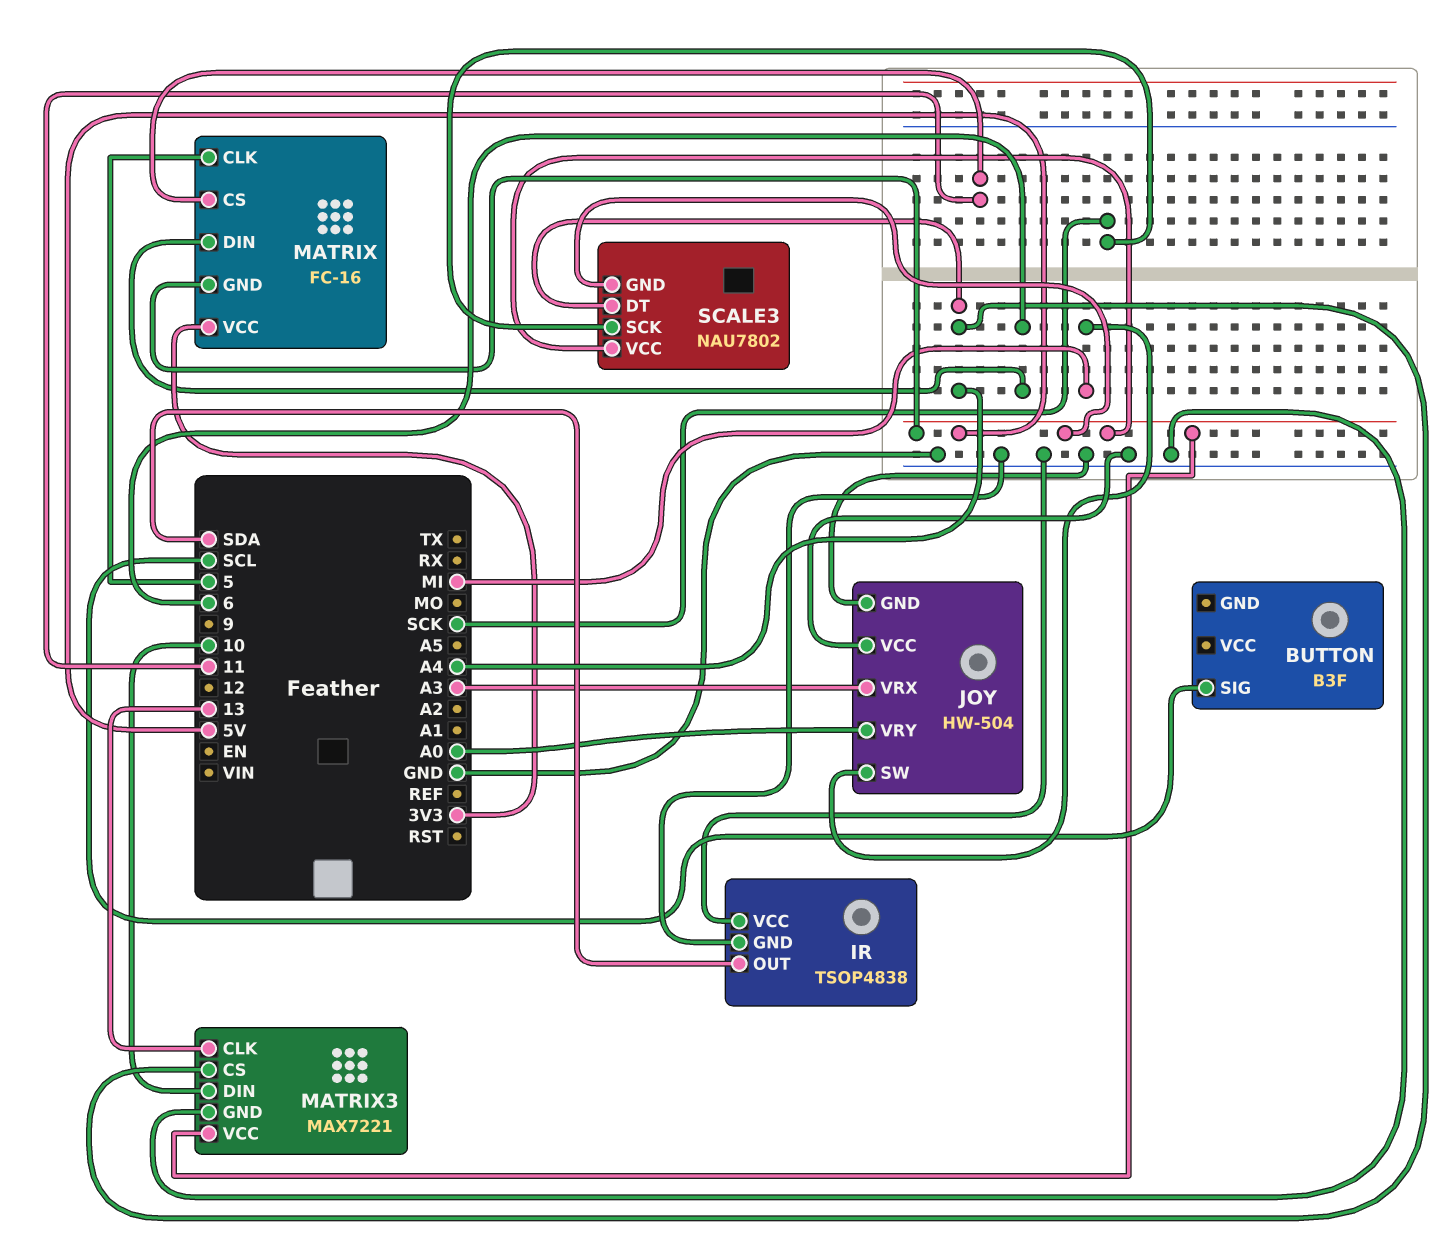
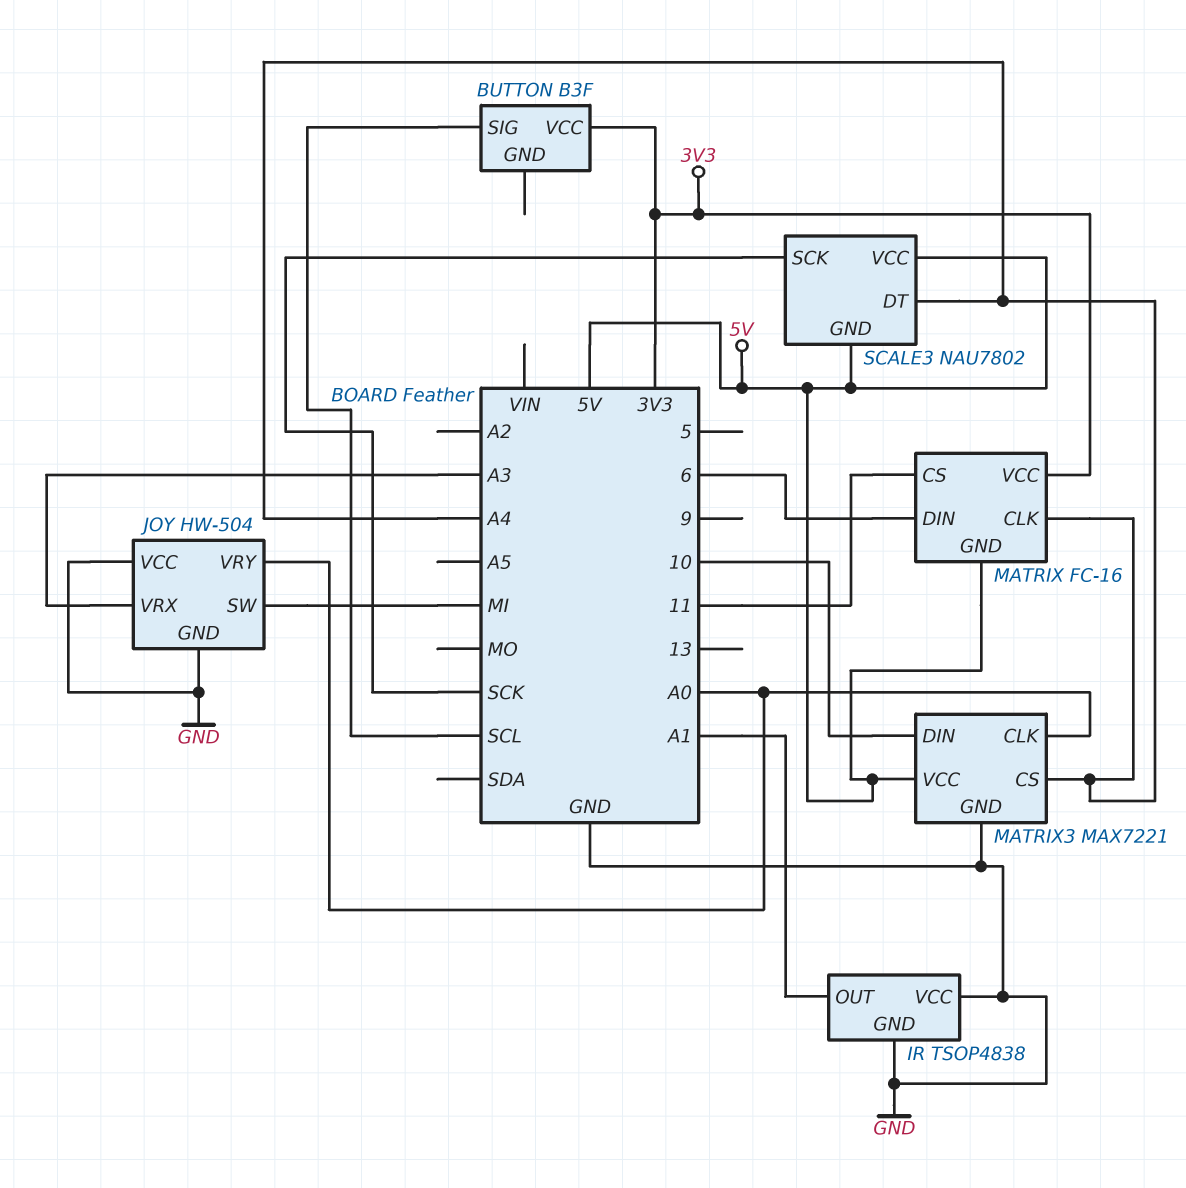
BUTTON pin VCC: none -> 3V3
IR pin OUT: SDA -> A1
MATRIX pin CLK: 5 -> A4
MATRIX3 pin CLK: 13 -> A0

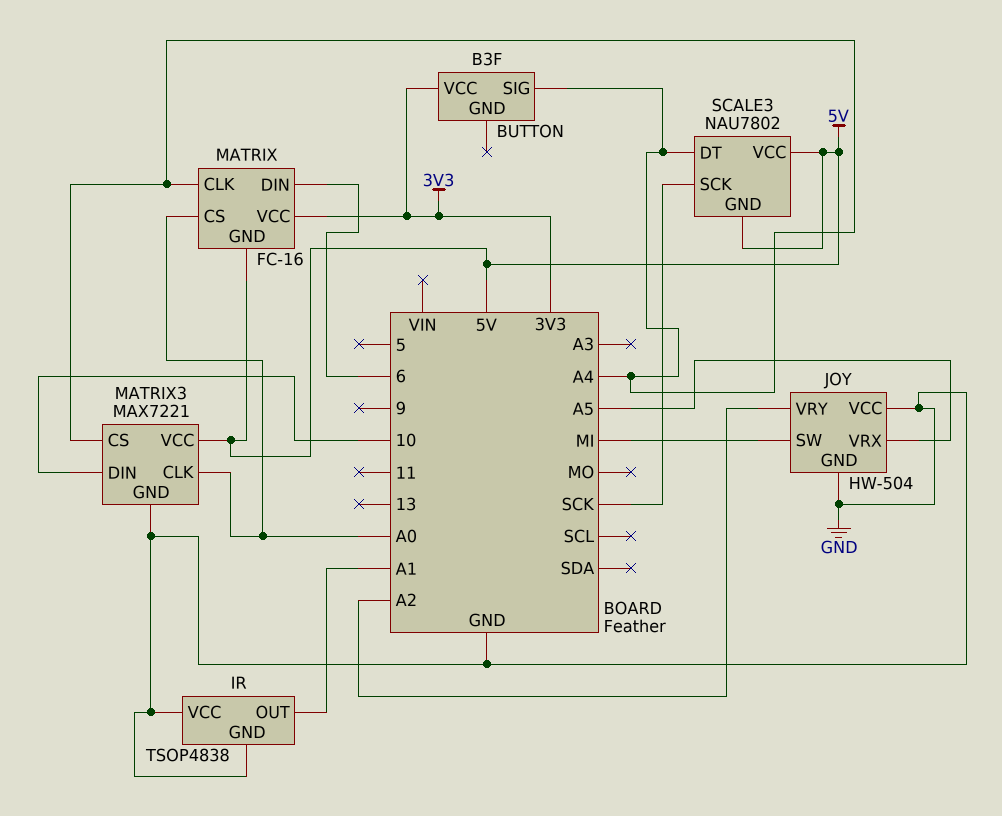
BUTTON pin SIG: SCL -> A4
JOY pin VRX: A3 -> A5
JOY pin VRY: A0 -> A2
MATRIX pin CS: 11 -> A0

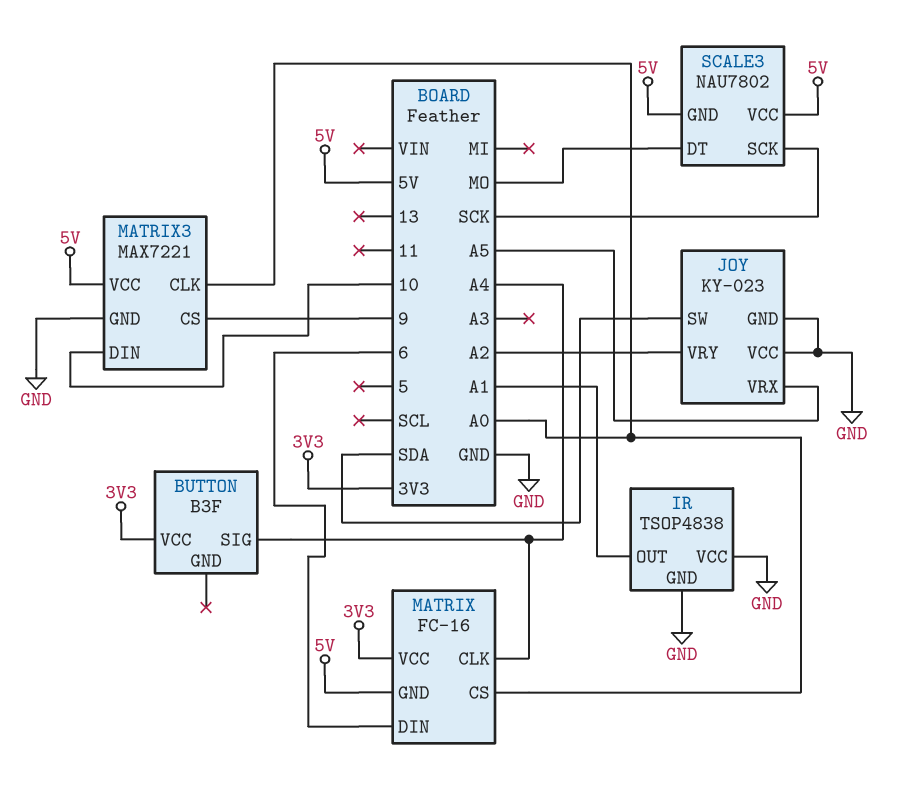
JOY: HW-504 -> KY-023
JOY pin SW: MI -> SDA
MATRIX3 pin CS: A4 -> 9
SCALE3 pin DT: A4 -> MO

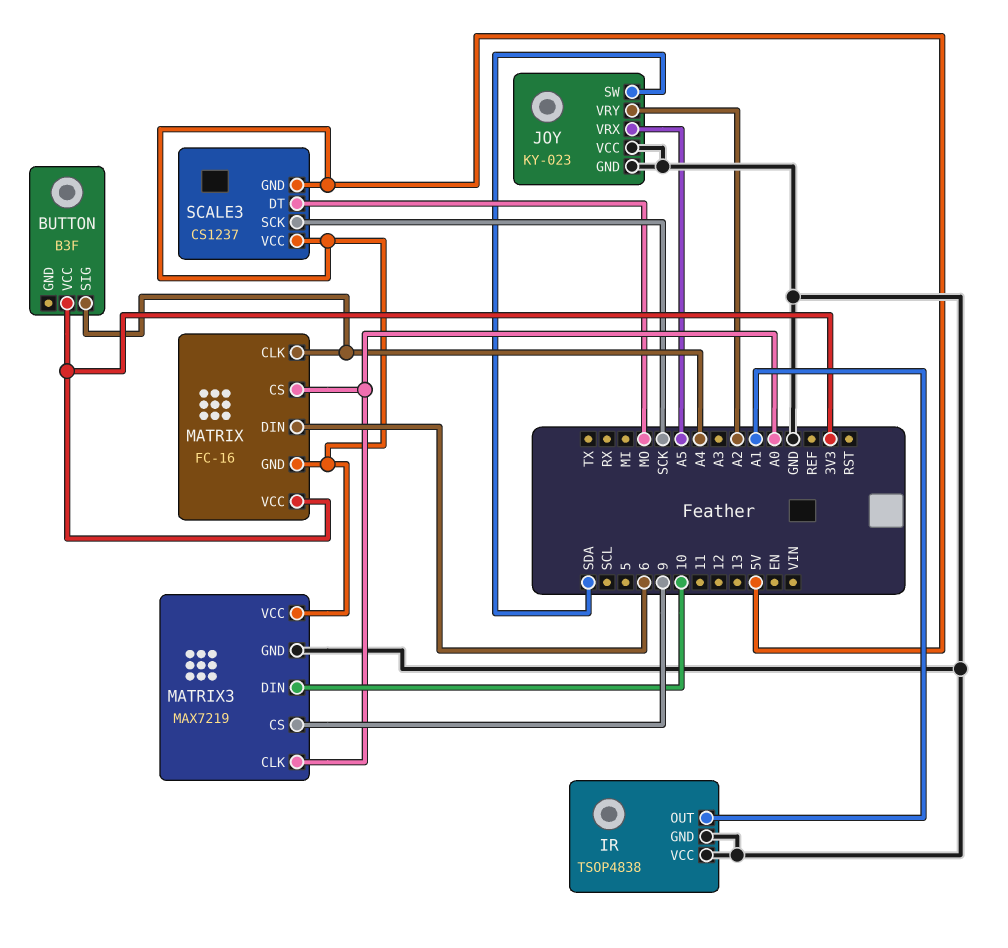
MATRIX3: MAX7221 -> MAX7219
SCALE3: NAU7802 -> CS1237

